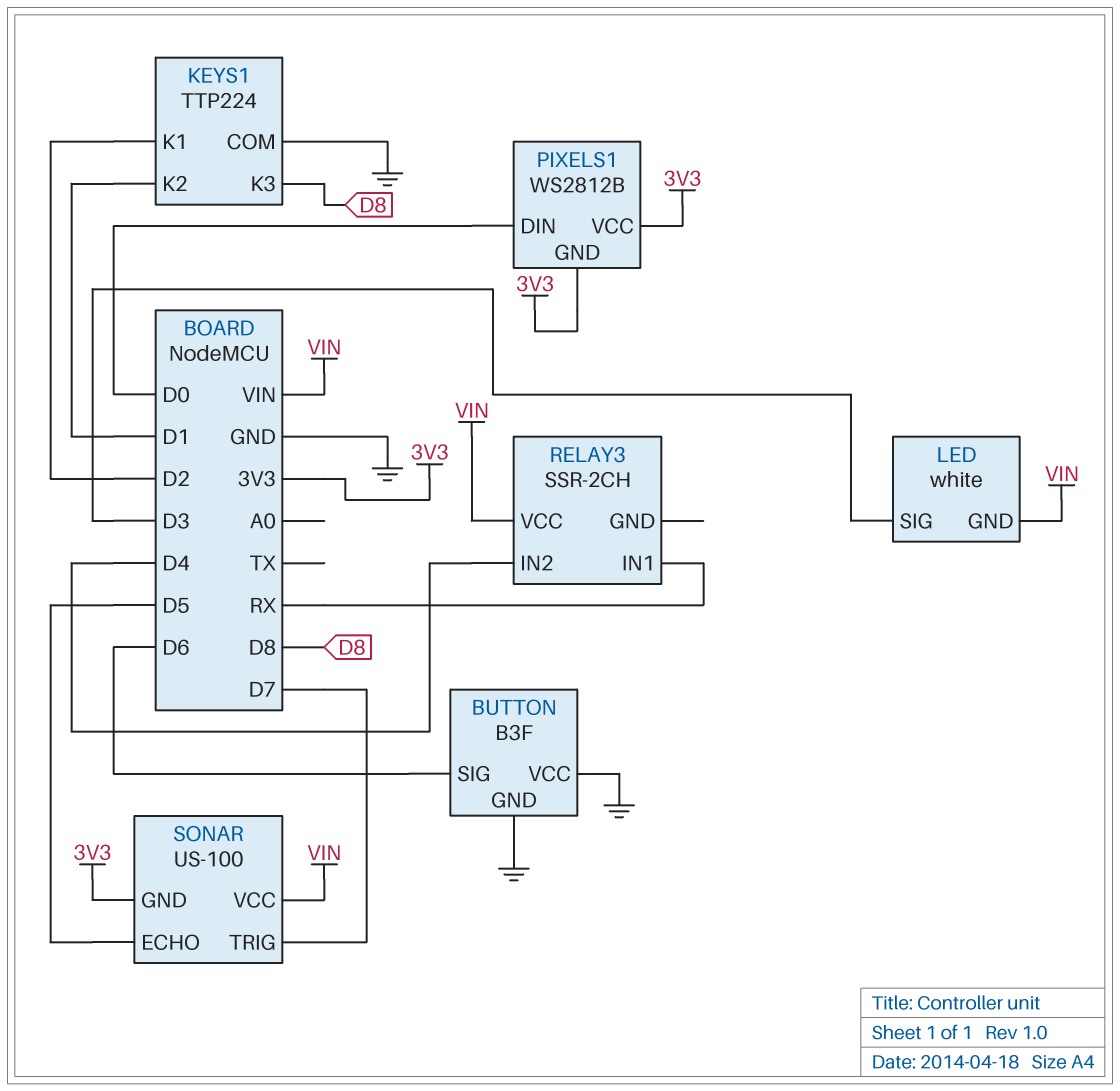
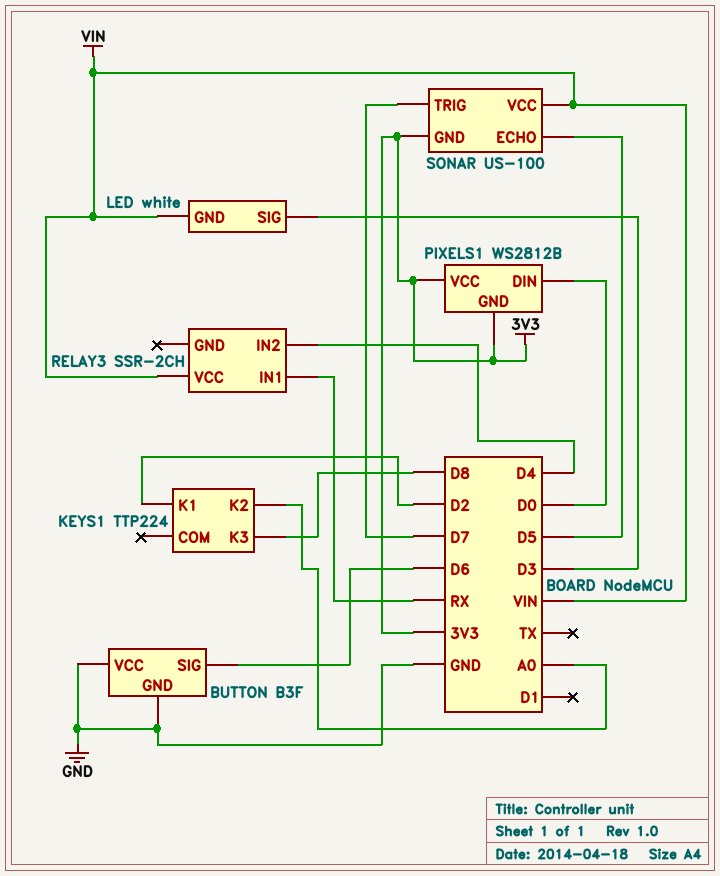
KEYS1 pin COM: GND -> none
KEYS1 pin K2: D1 -> A0

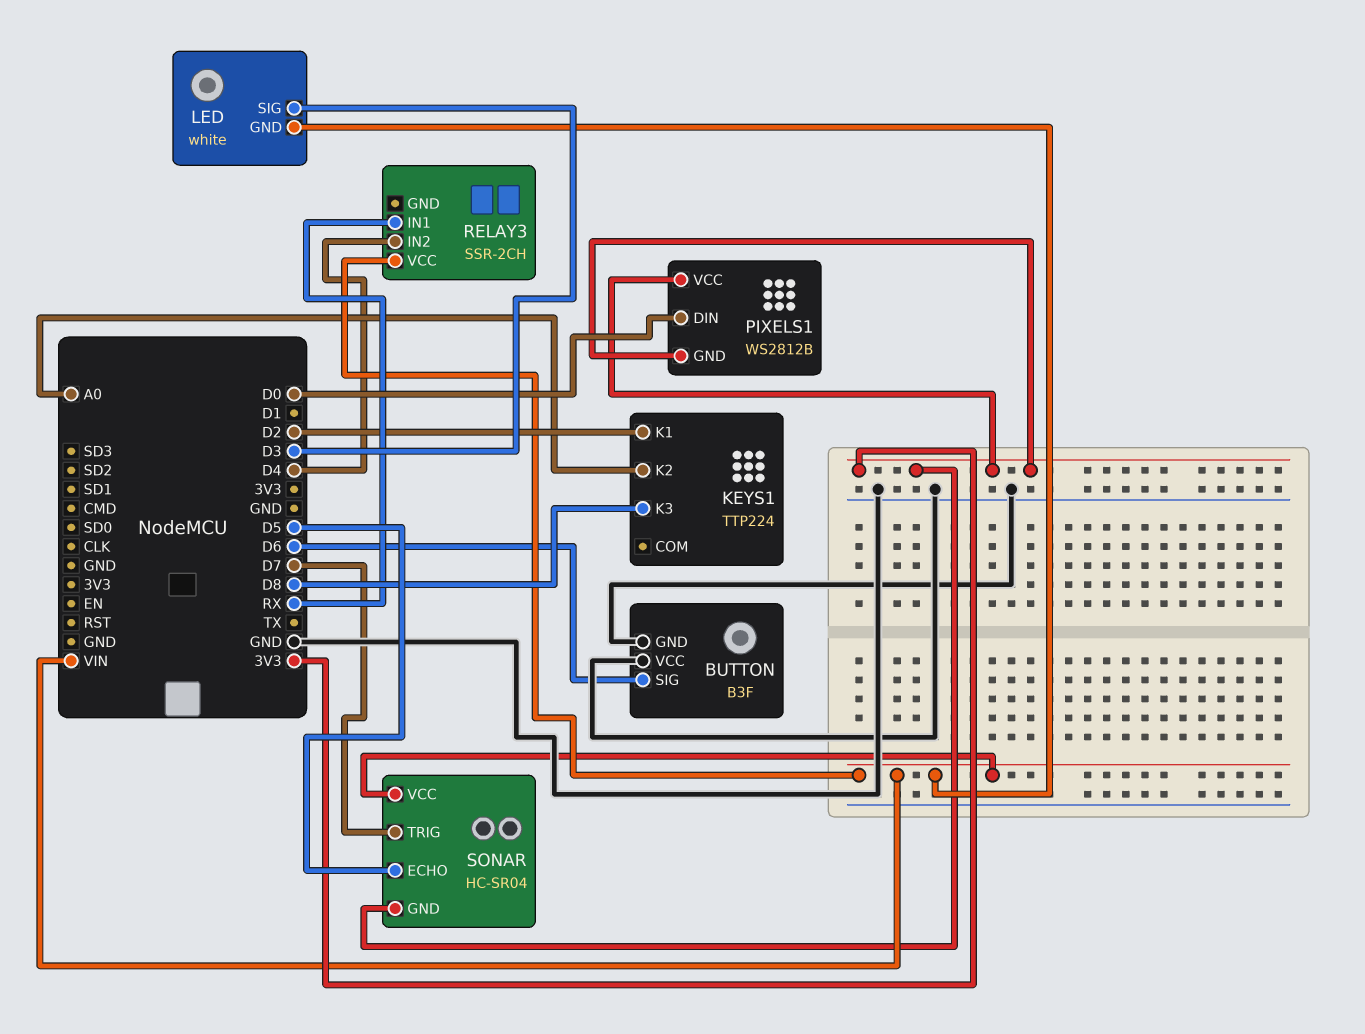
SONAR: US-100 -> HC-SR04

